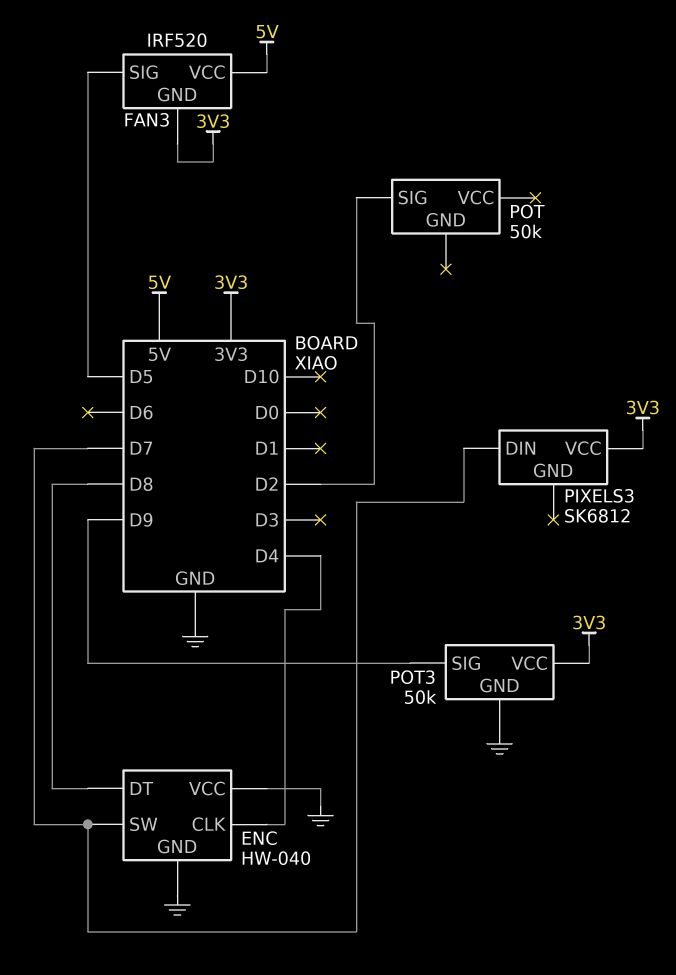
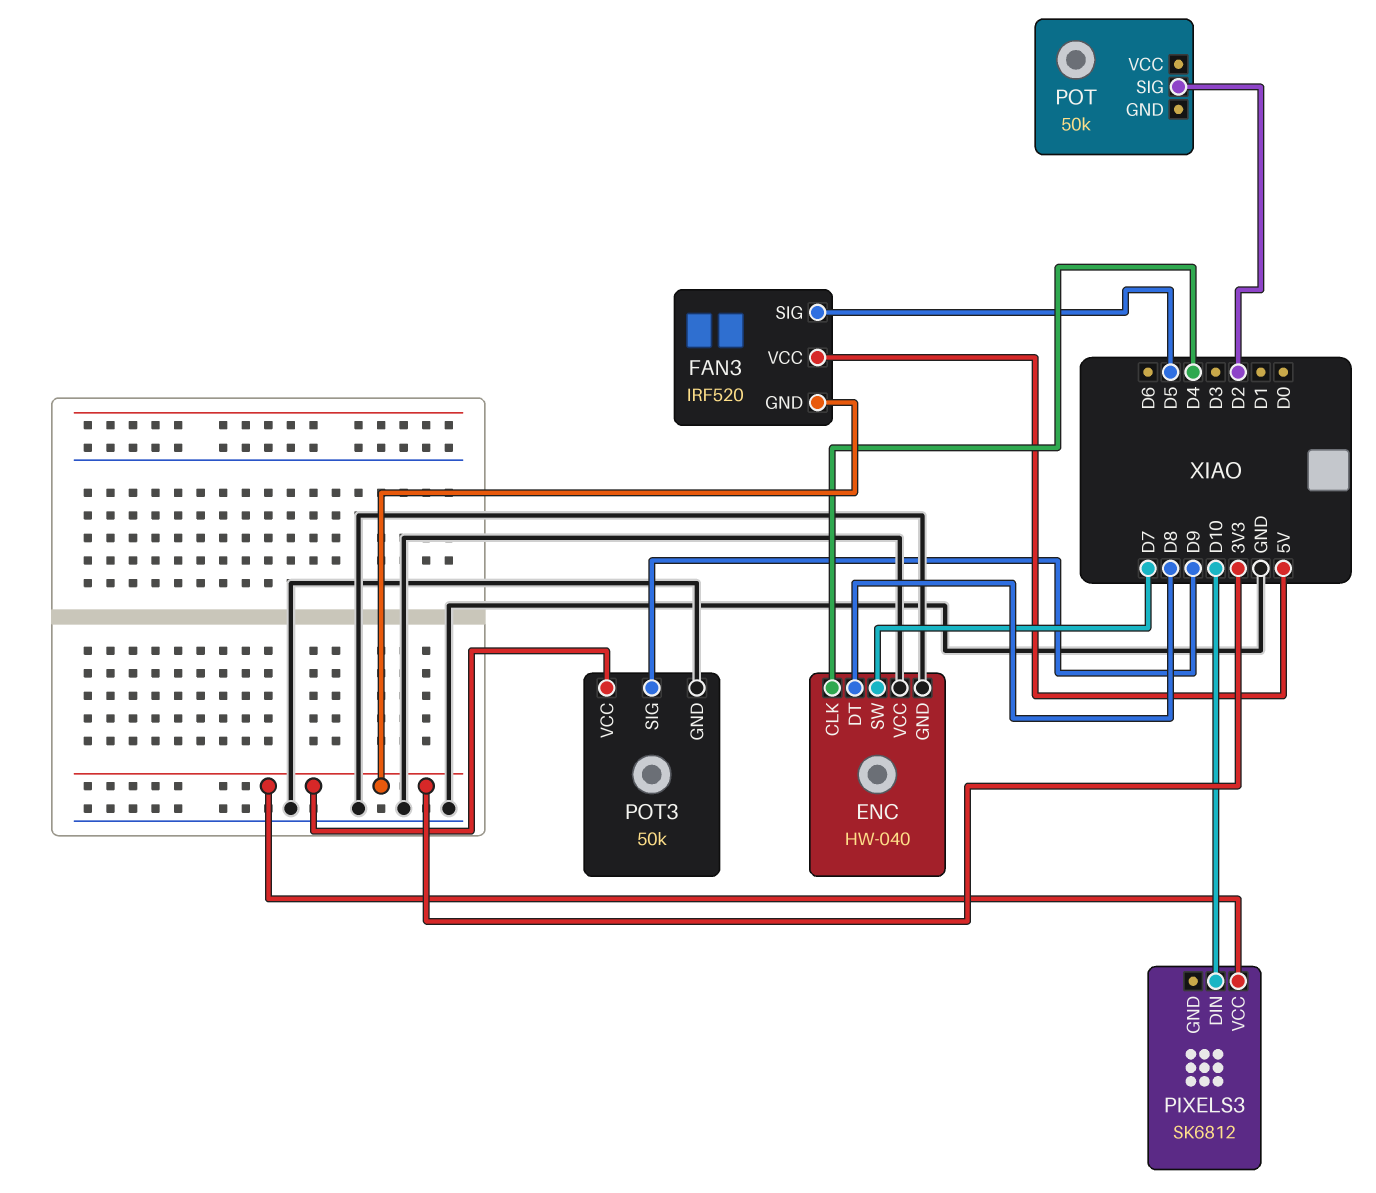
PIXELS3 pin DIN: D7 -> D10

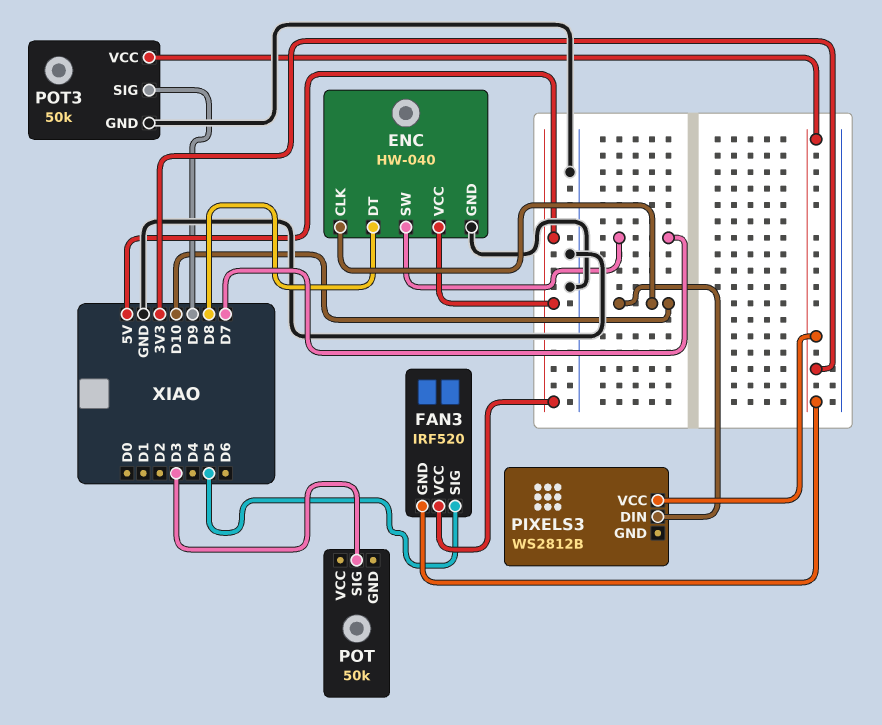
ENC pin CLK: D4 -> D10
ENC pin VCC: GND -> 5V
PIXELS3: SK6812 -> WS2812B
POT pin SIG: D2 -> D3

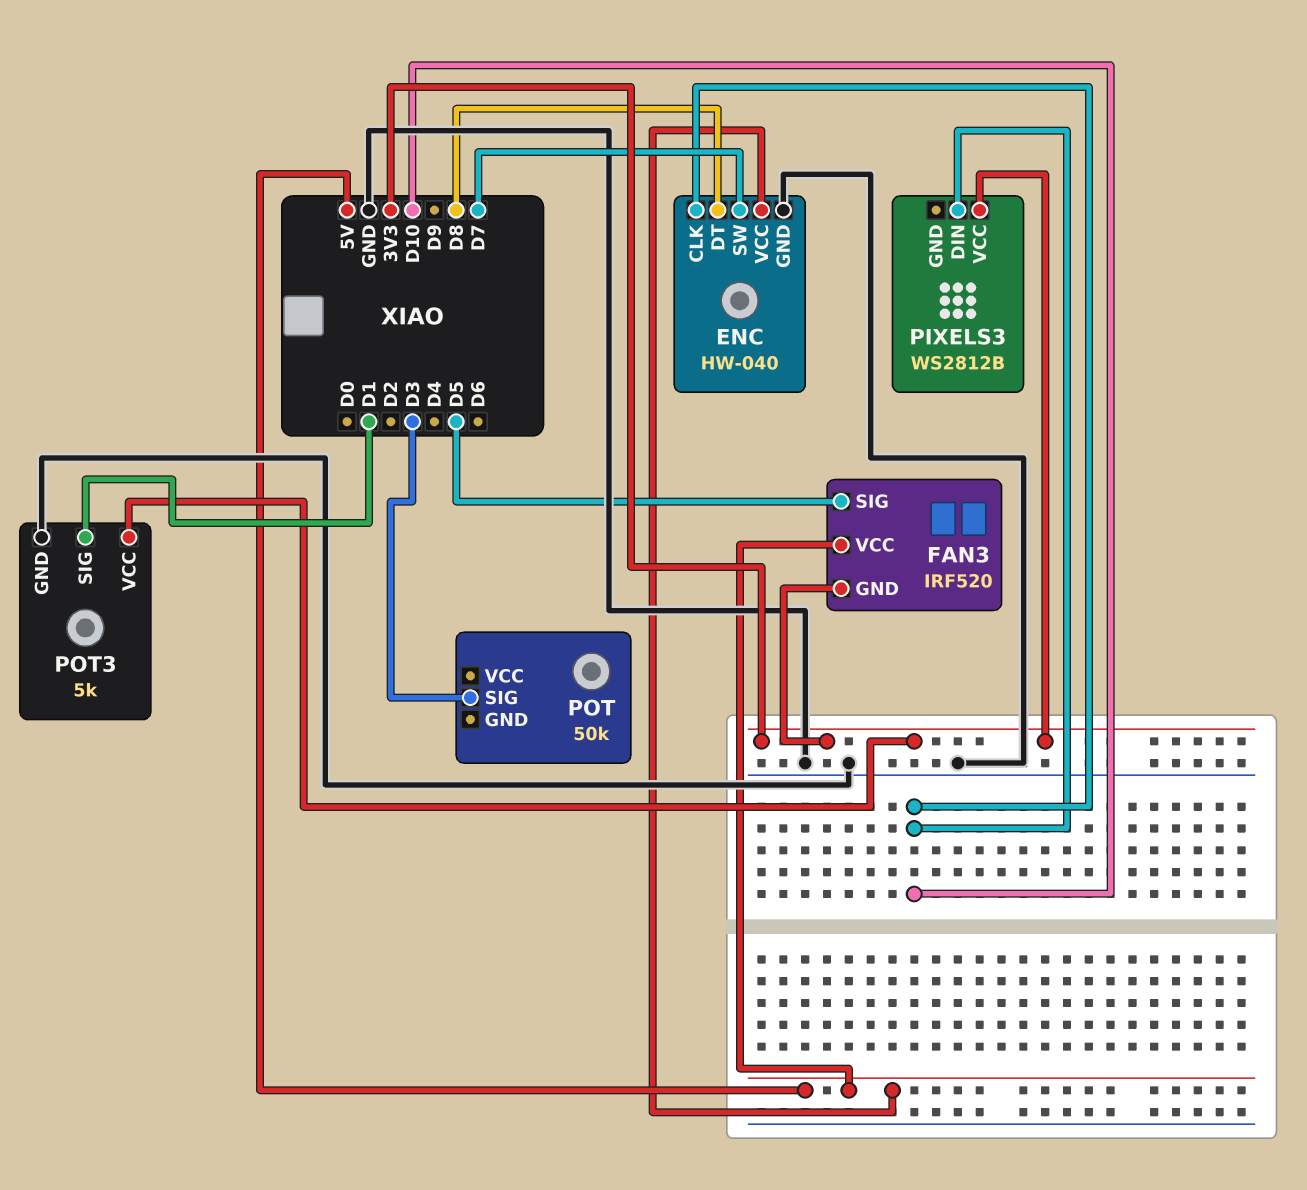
POT3: 50k -> 5k
POT3 pin SIG: D9 -> D1

